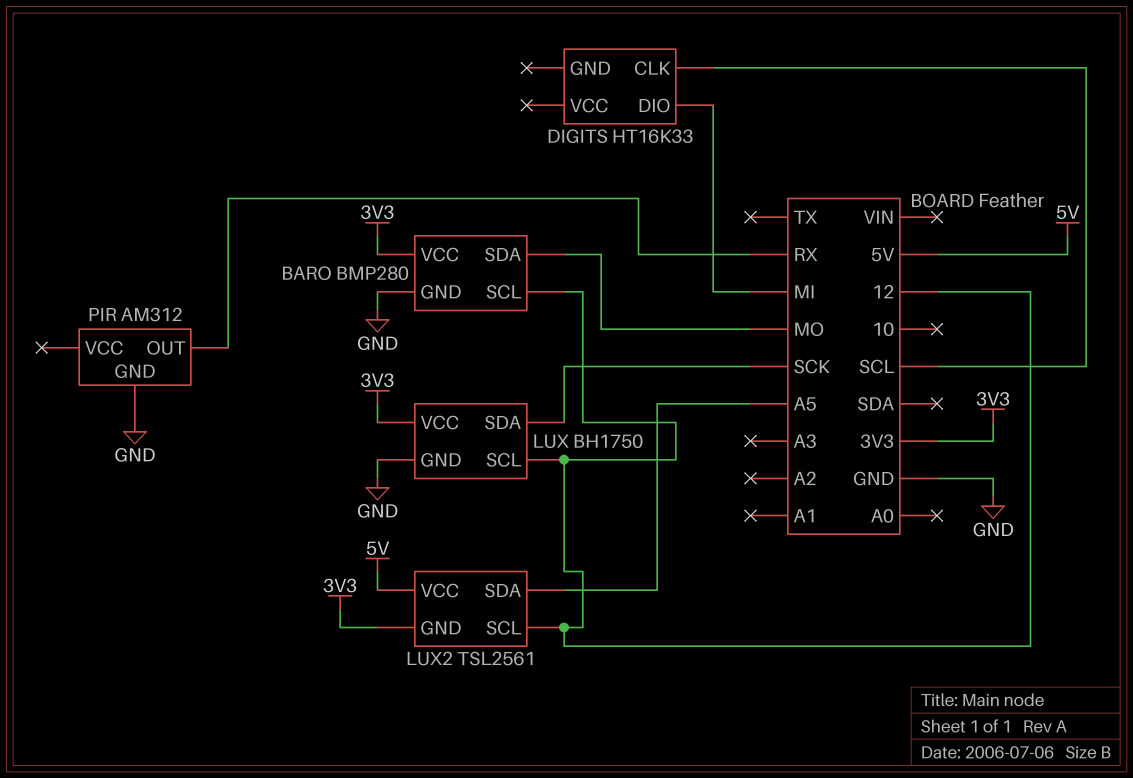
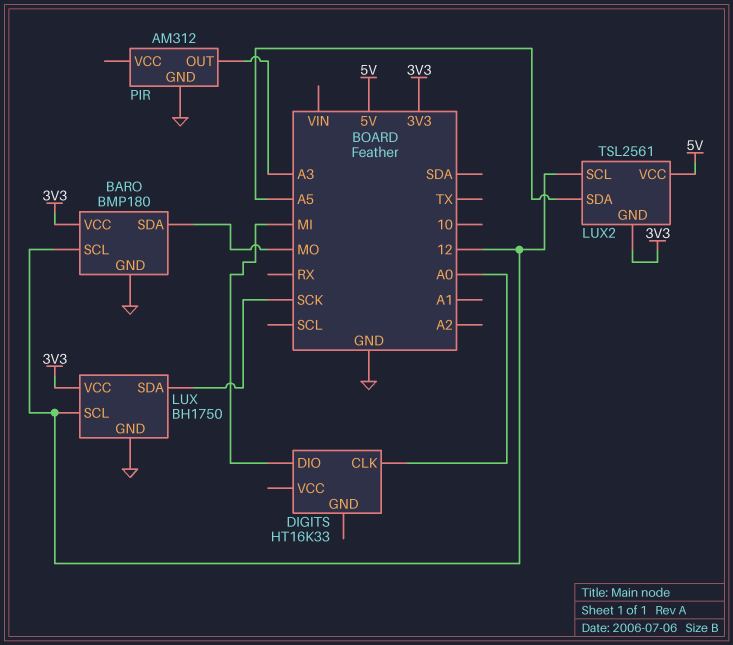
BARO: BMP280 -> BMP180
DIGITS pin CLK: SCL -> A0
PIR pin OUT: RX -> A3

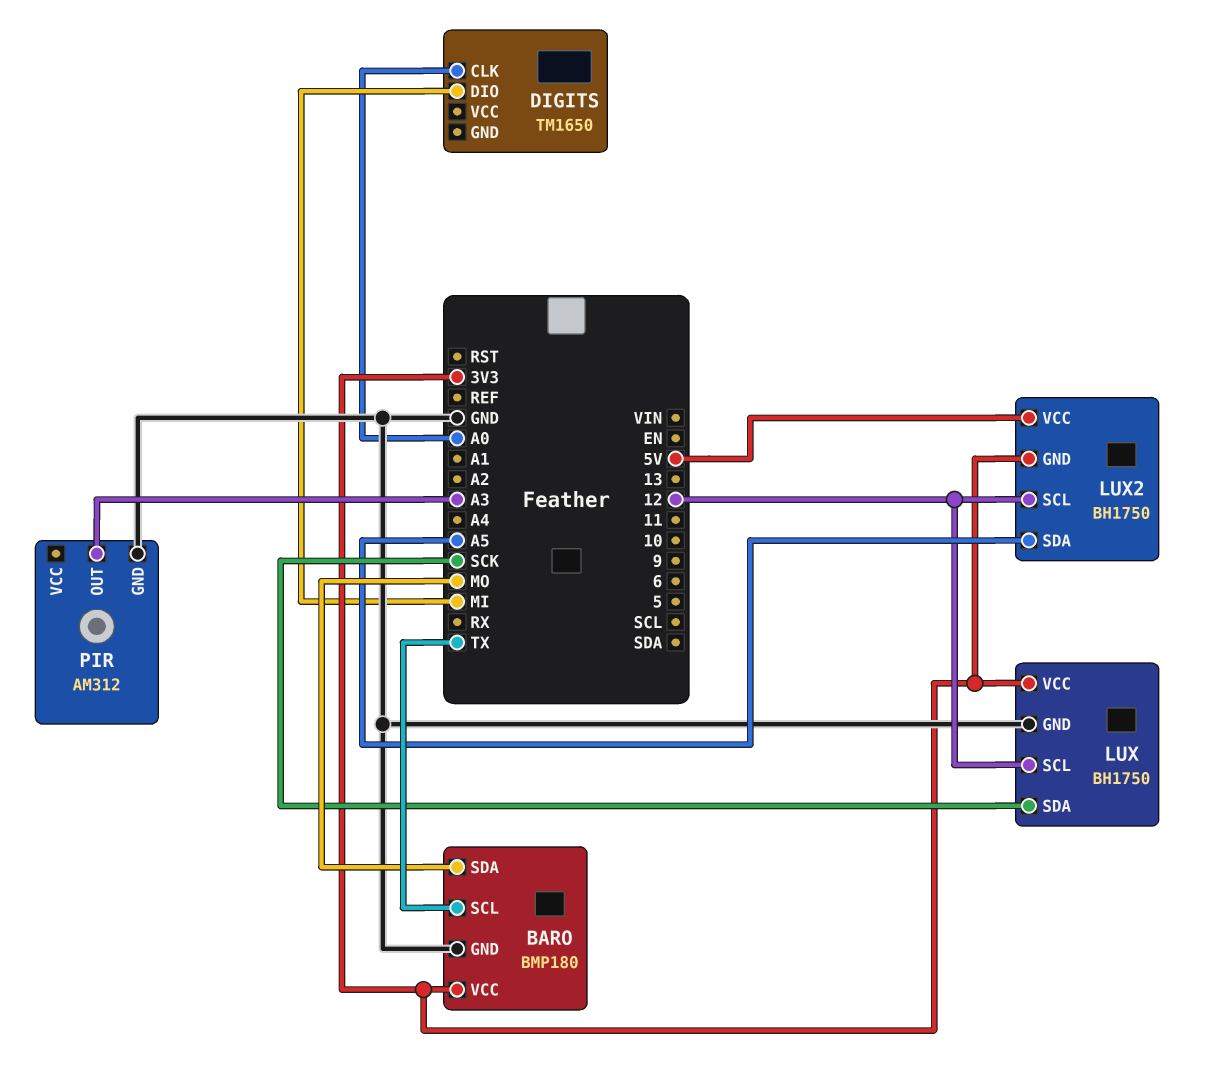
BARO pin SCL: 12 -> TX
DIGITS: HT16K33 -> TM1650
LUX2: TSL2561 -> BH1750

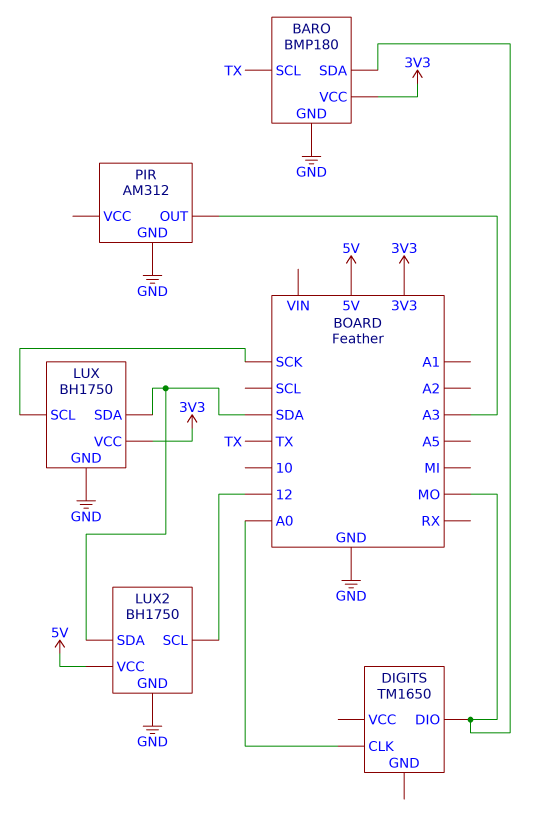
DIGITS pin DIO: MI -> MO
LUX pin SCL: 12 -> SCK
LUX pin SDA: SCK -> SDA
LUX2 pin GND: 3V3 -> GND
LUX2 pin SDA: A5 -> SDA

